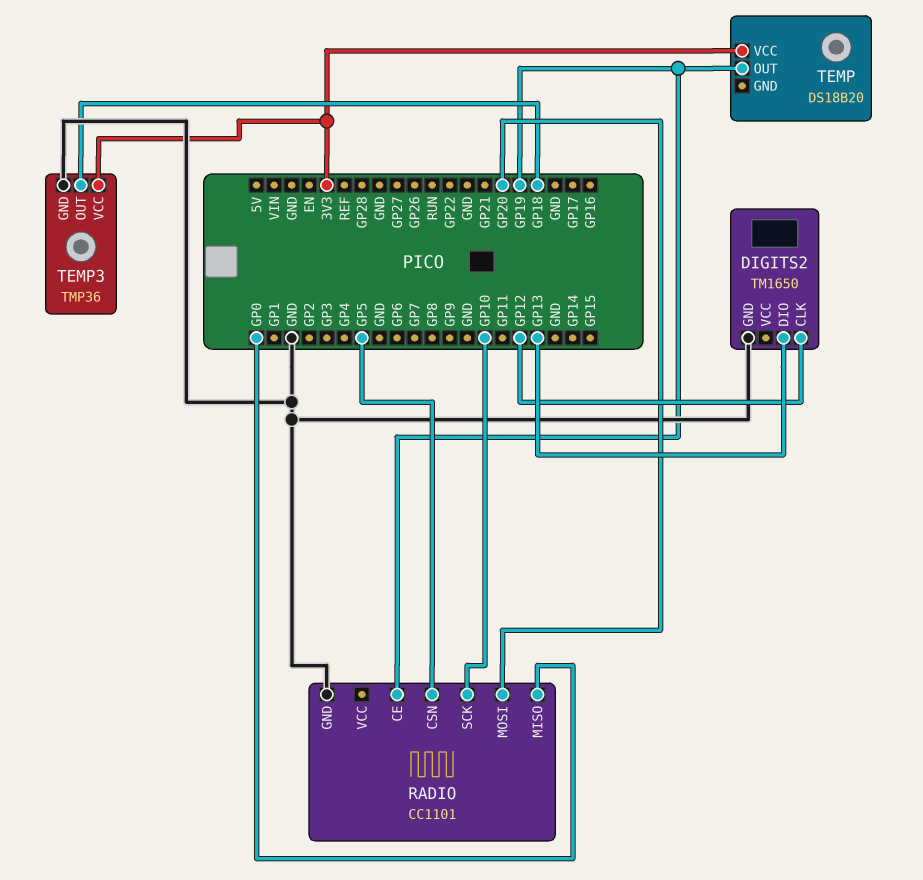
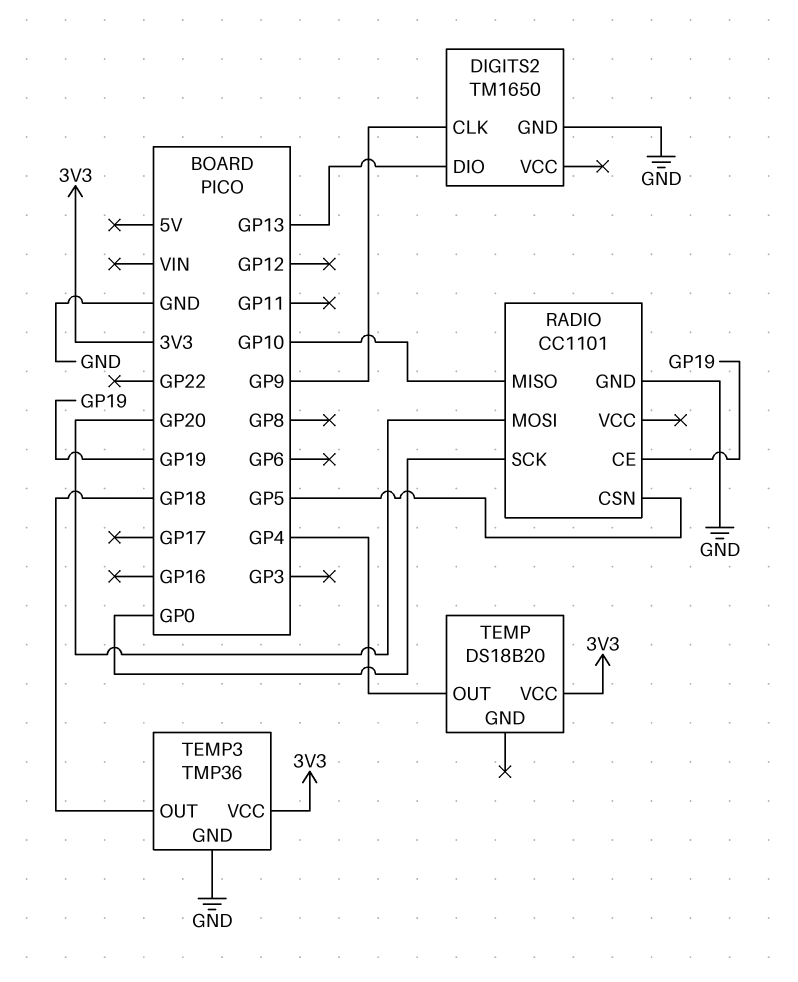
DIGITS2 pin CLK: GP12 -> GP9
RADIO pin MISO: GP0 -> GP10
RADIO pin SCK: GP10 -> GP0
TEMP pin OUT: GP19 -> GP4

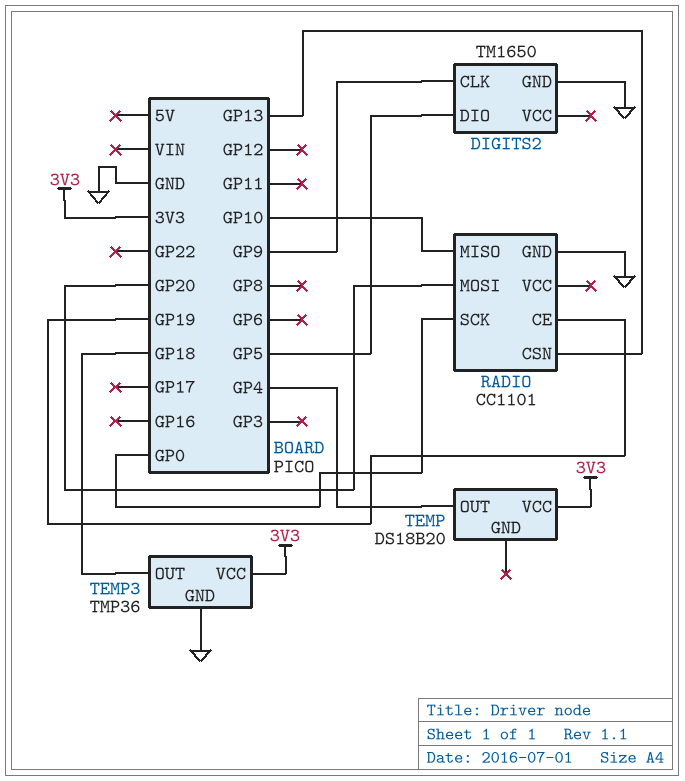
DIGITS2 pin DIO: GP13 -> GP5
RADIO pin CSN: GP5 -> GP13

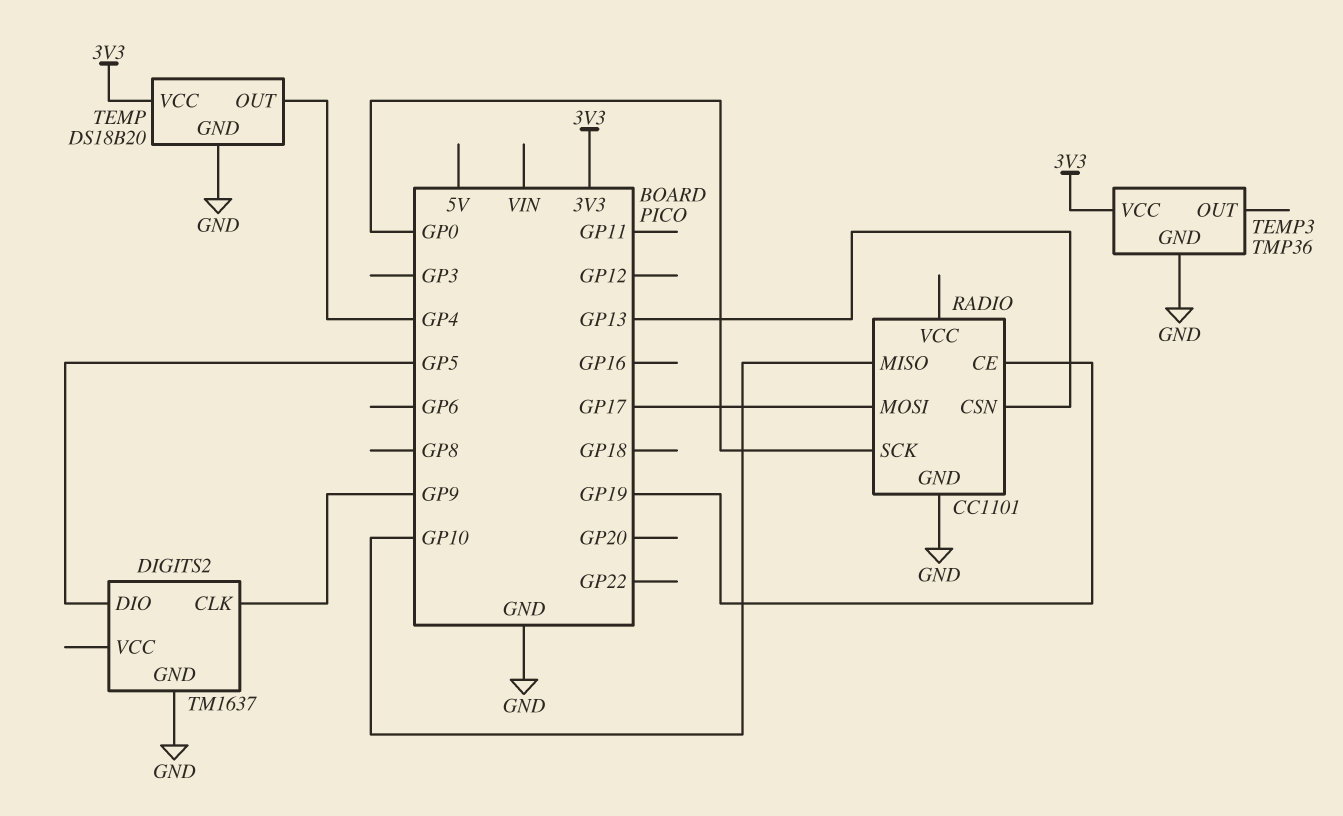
DIGITS2: TM1650 -> TM1637
RADIO pin MOSI: GP20 -> GP17
TEMP pin GND: none -> GND
TEMP3 pin OUT: GP18 -> none

